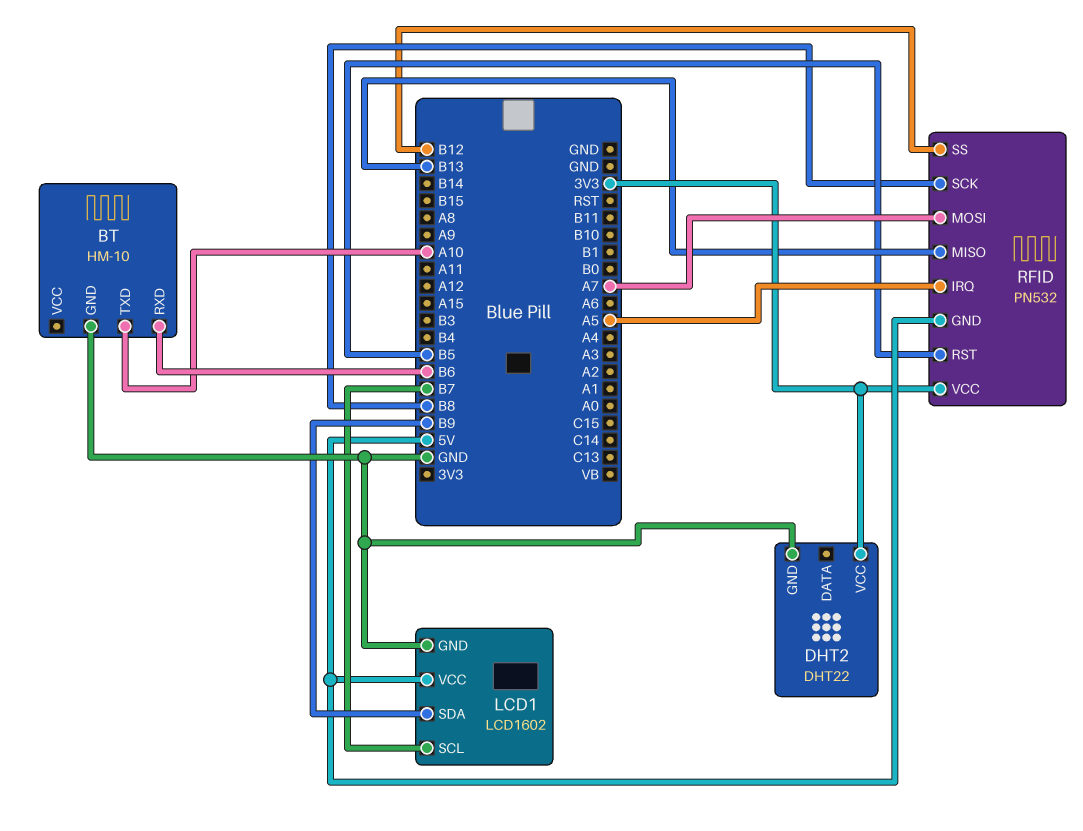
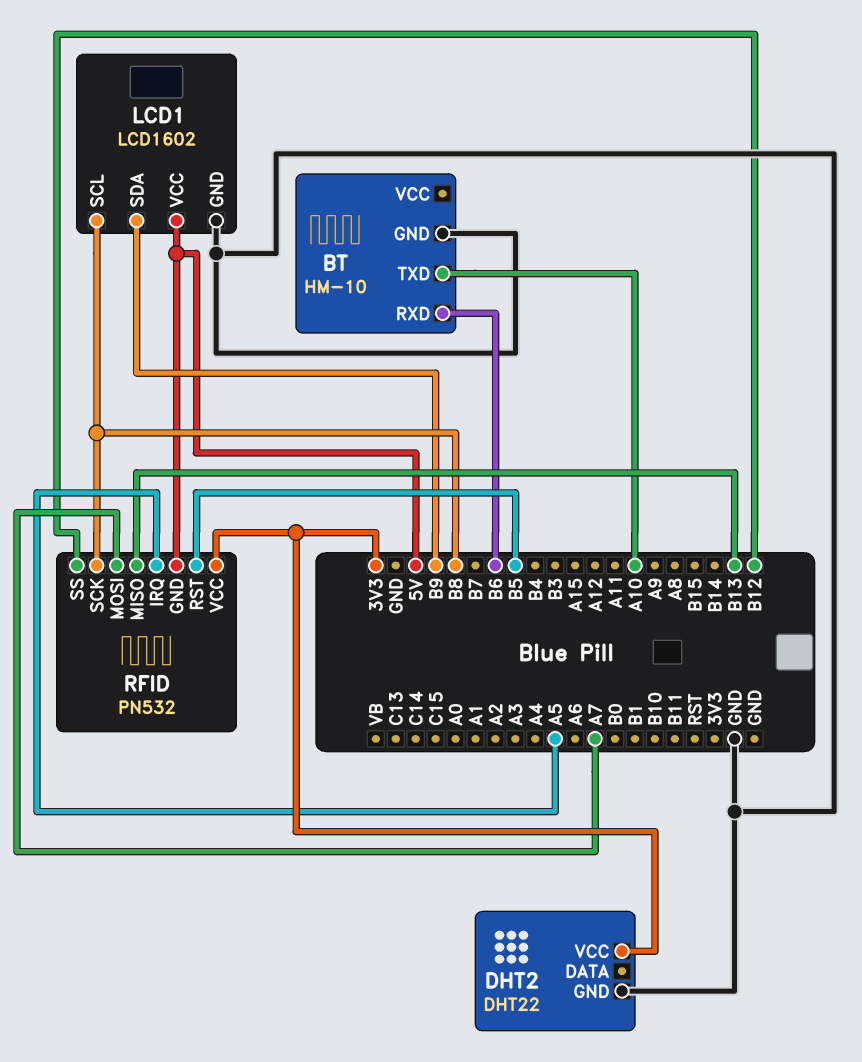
LCD1 pin SCL: B7 -> B8

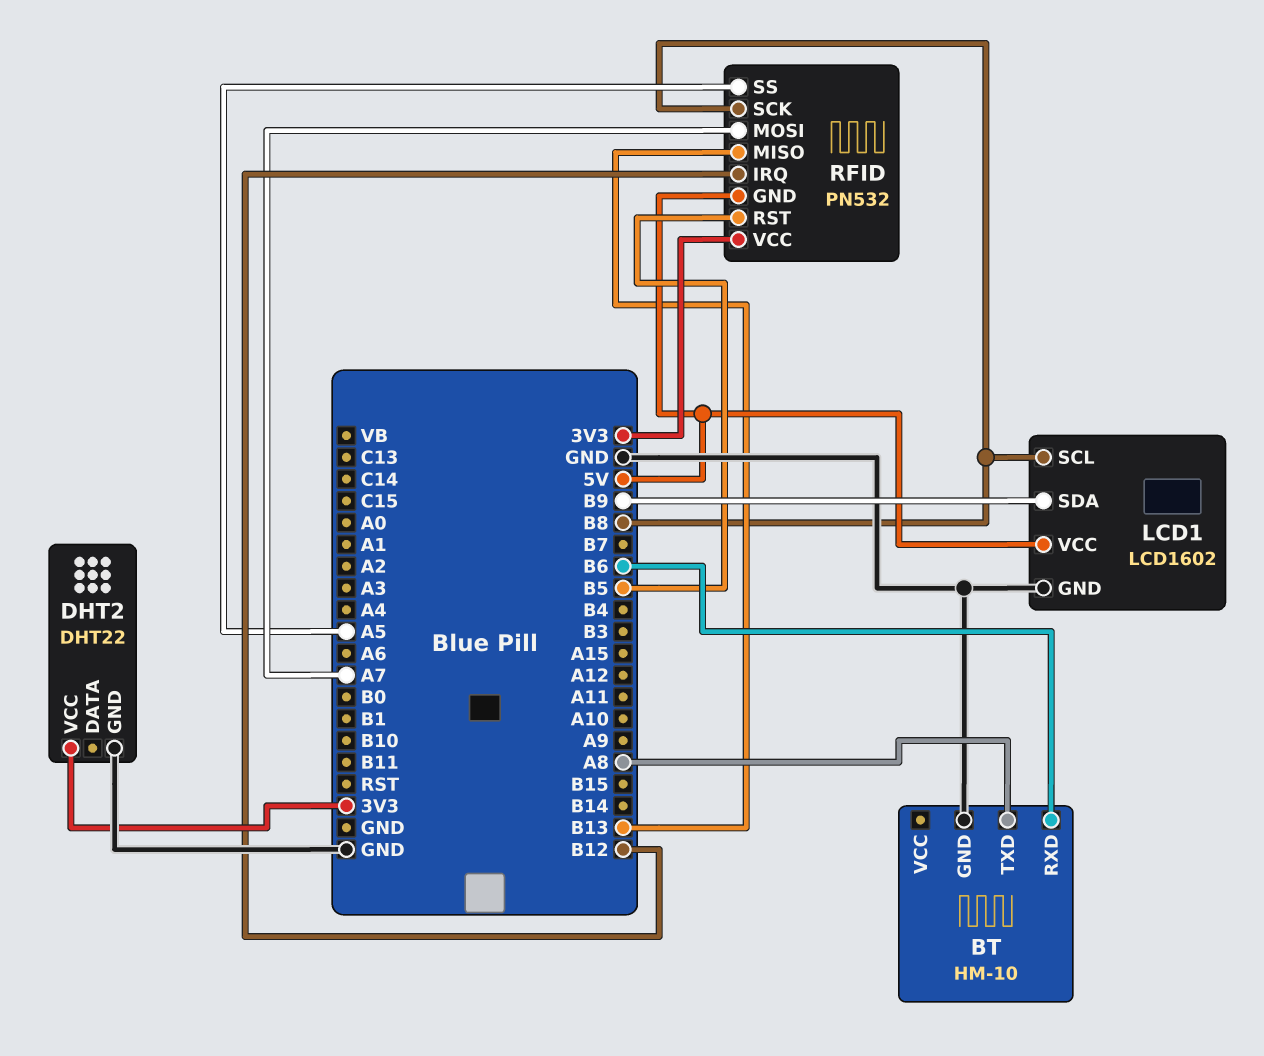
BT pin TXD: A10 -> A8
RFID pin IRQ: A5 -> B12
RFID pin SS: B12 -> A5

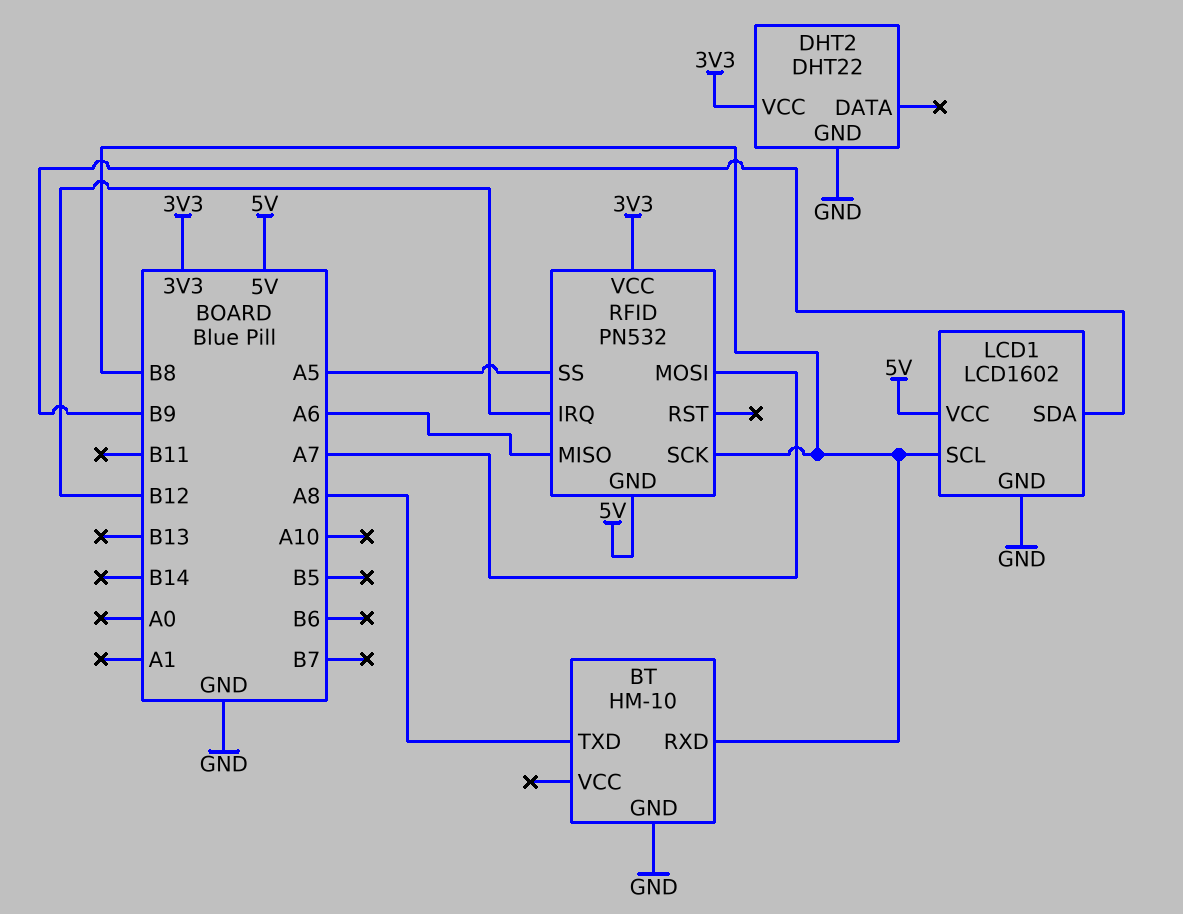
BT pin RXD: B6 -> B8
RFID pin MISO: B13 -> A6
RFID pin RST: B5 -> none

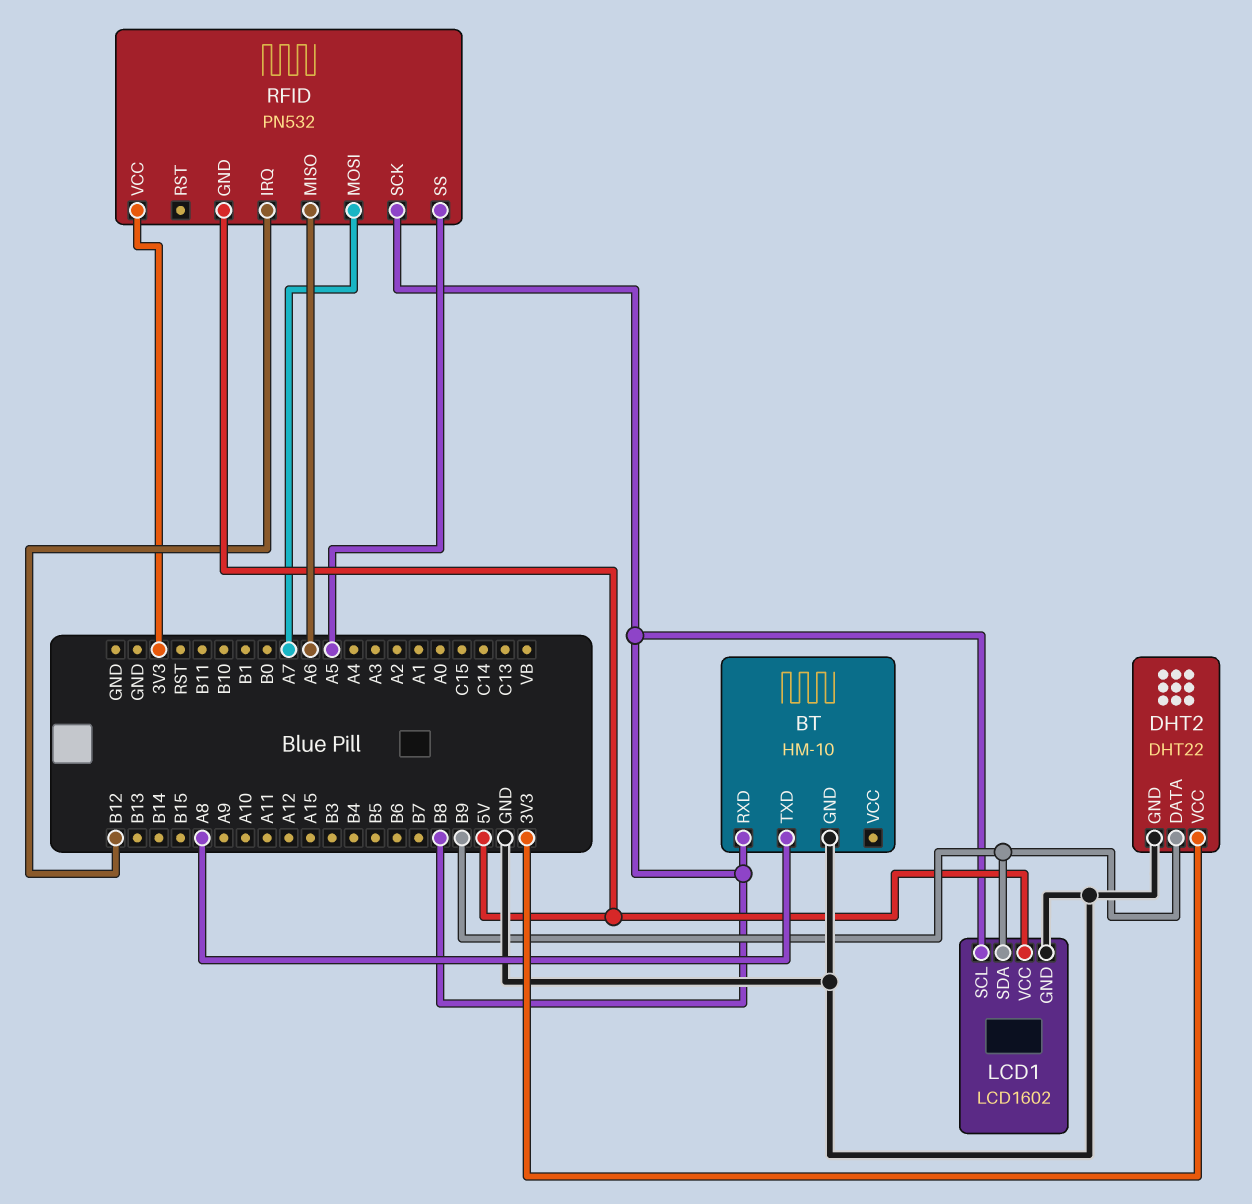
DHT2 pin DATA: none -> B9

